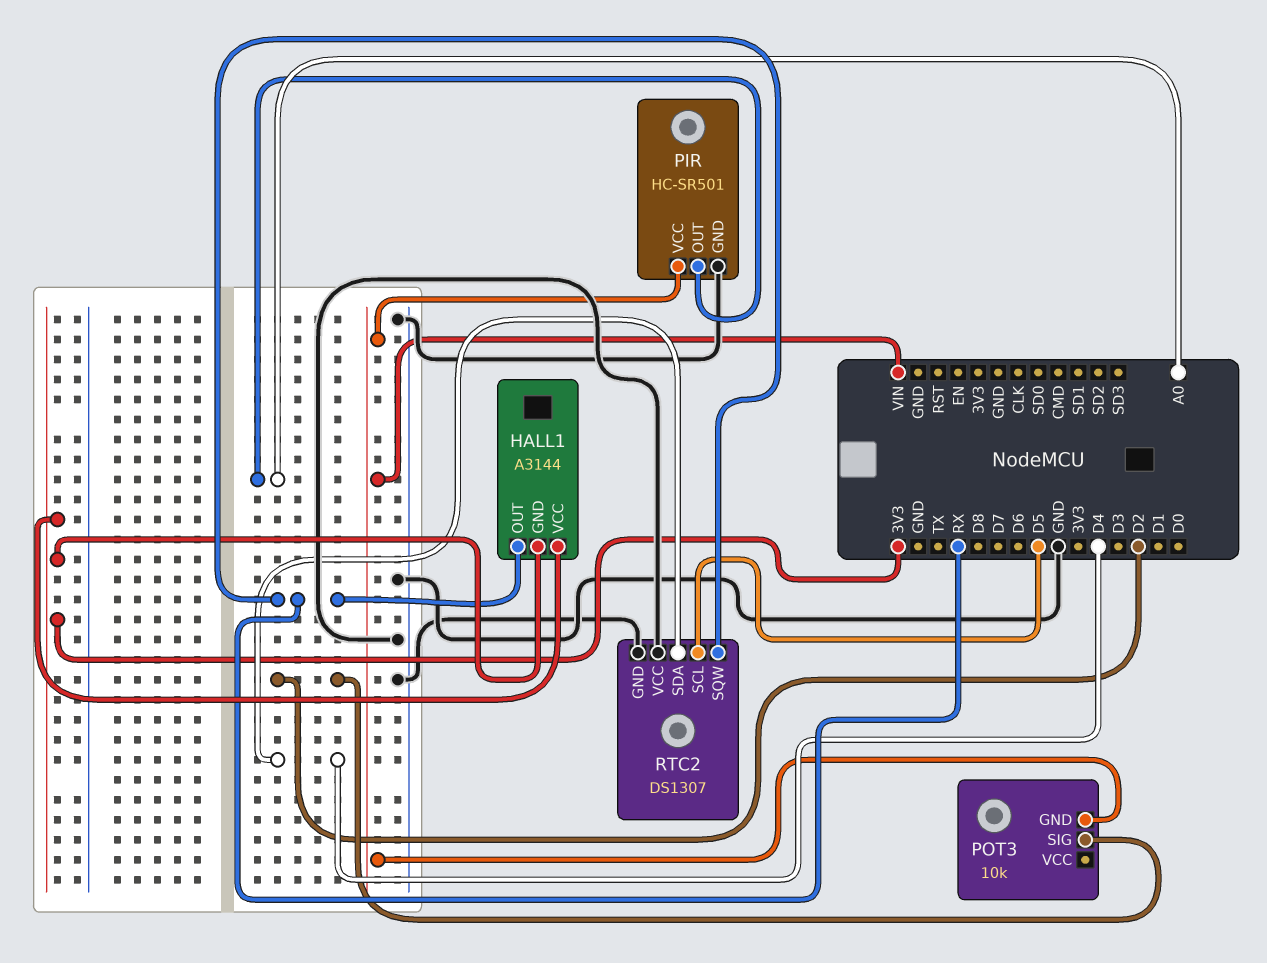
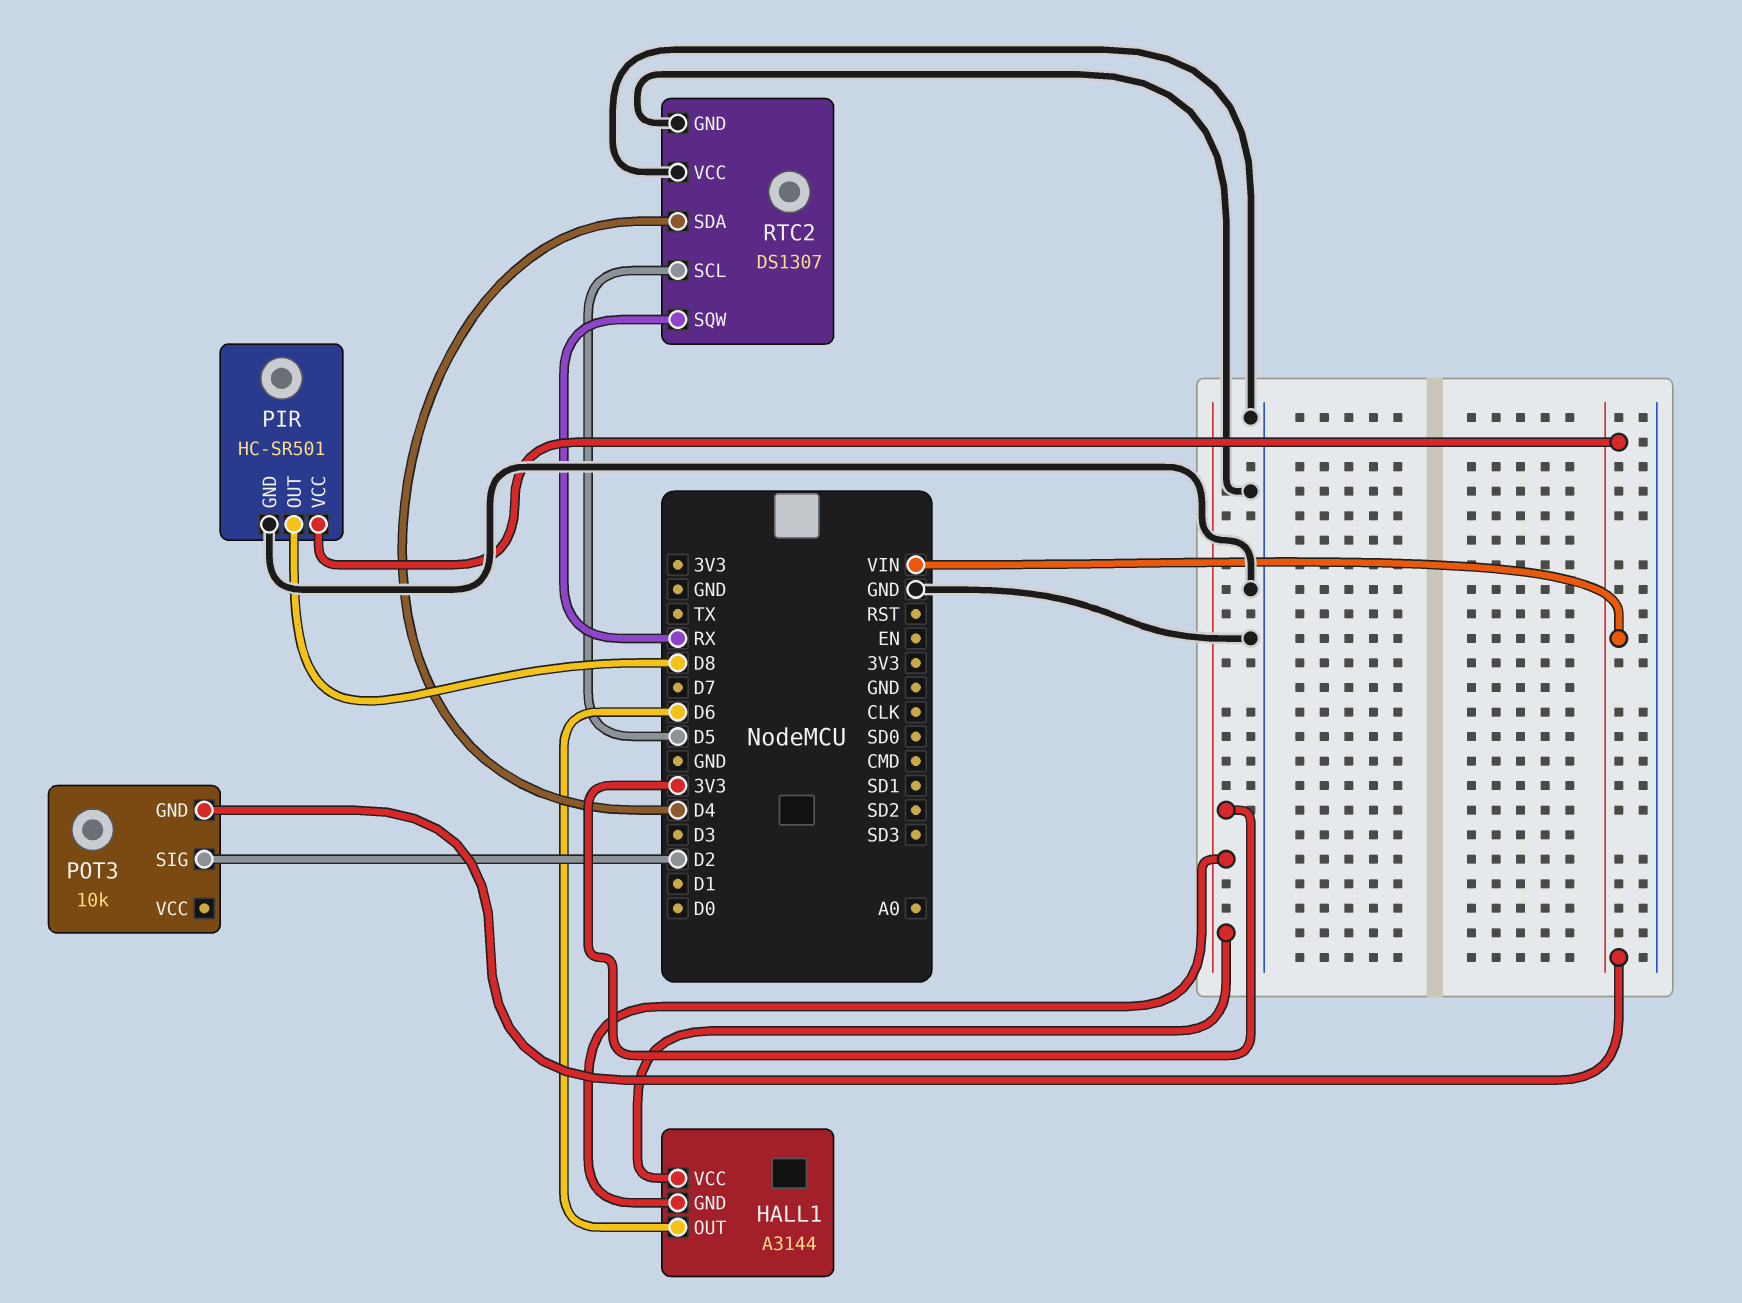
HALL1 pin OUT: RX -> D6
PIR pin OUT: A0 -> D8

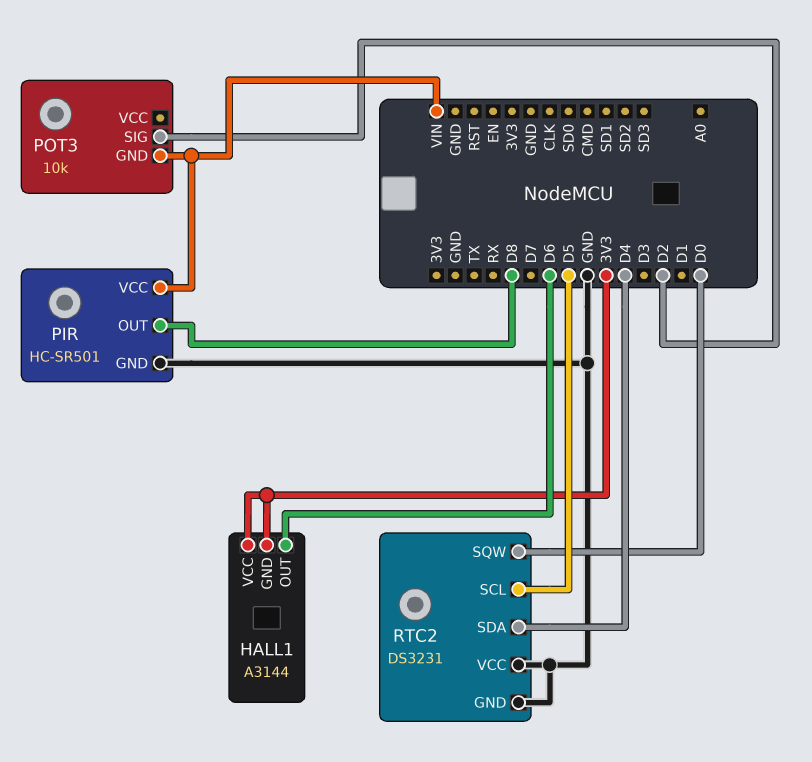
RTC2: DS1307 -> DS3231
RTC2 pin SQW: RX -> D0

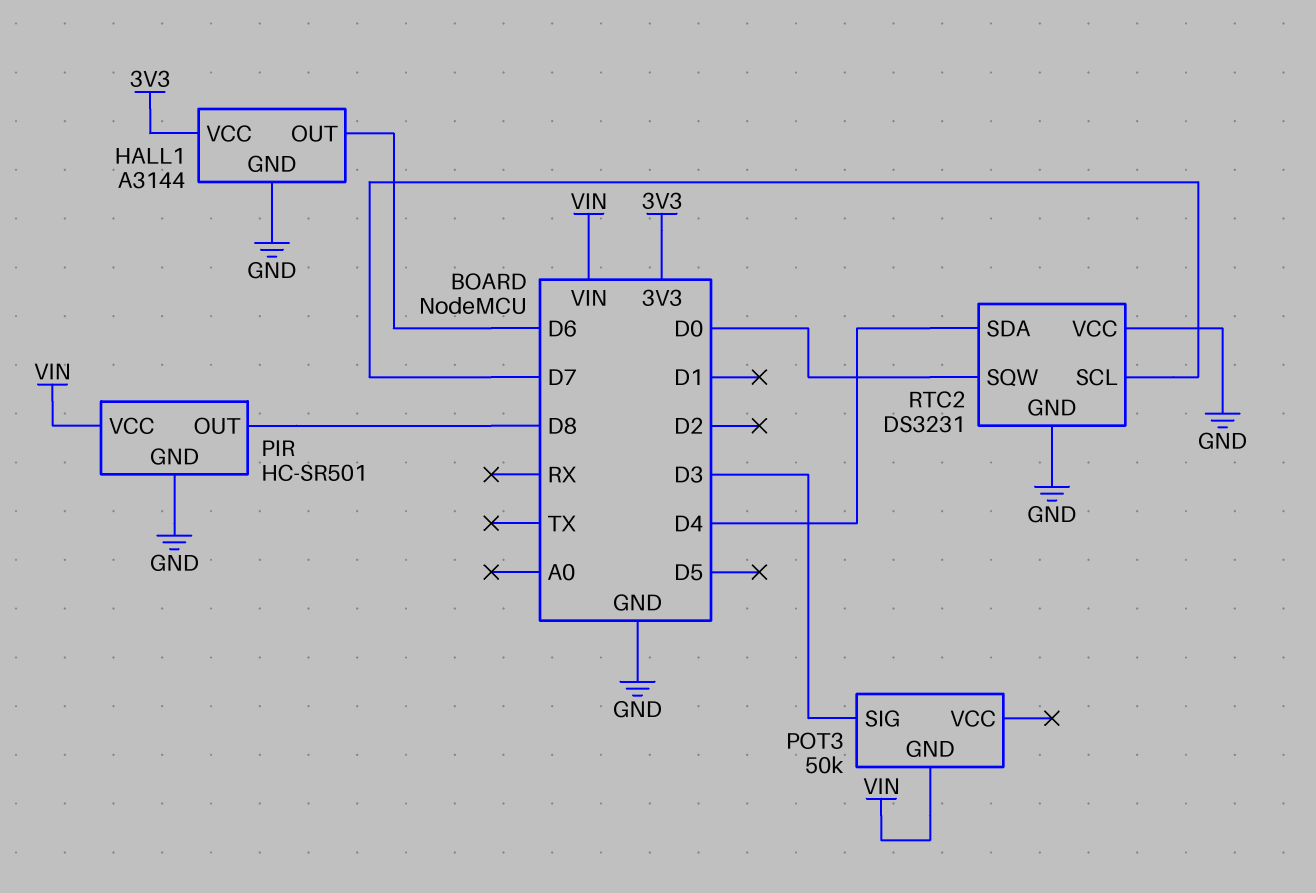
HALL1 pin GND: 3V3 -> GND
POT3: 10k -> 50k
POT3 pin SIG: D2 -> D3
RTC2 pin SCL: D5 -> D7

